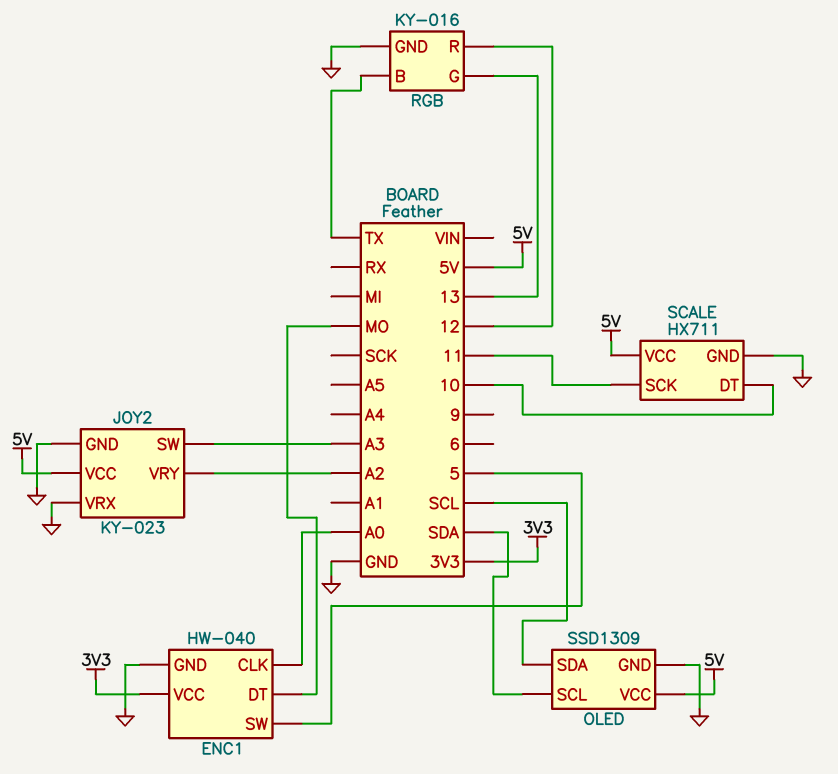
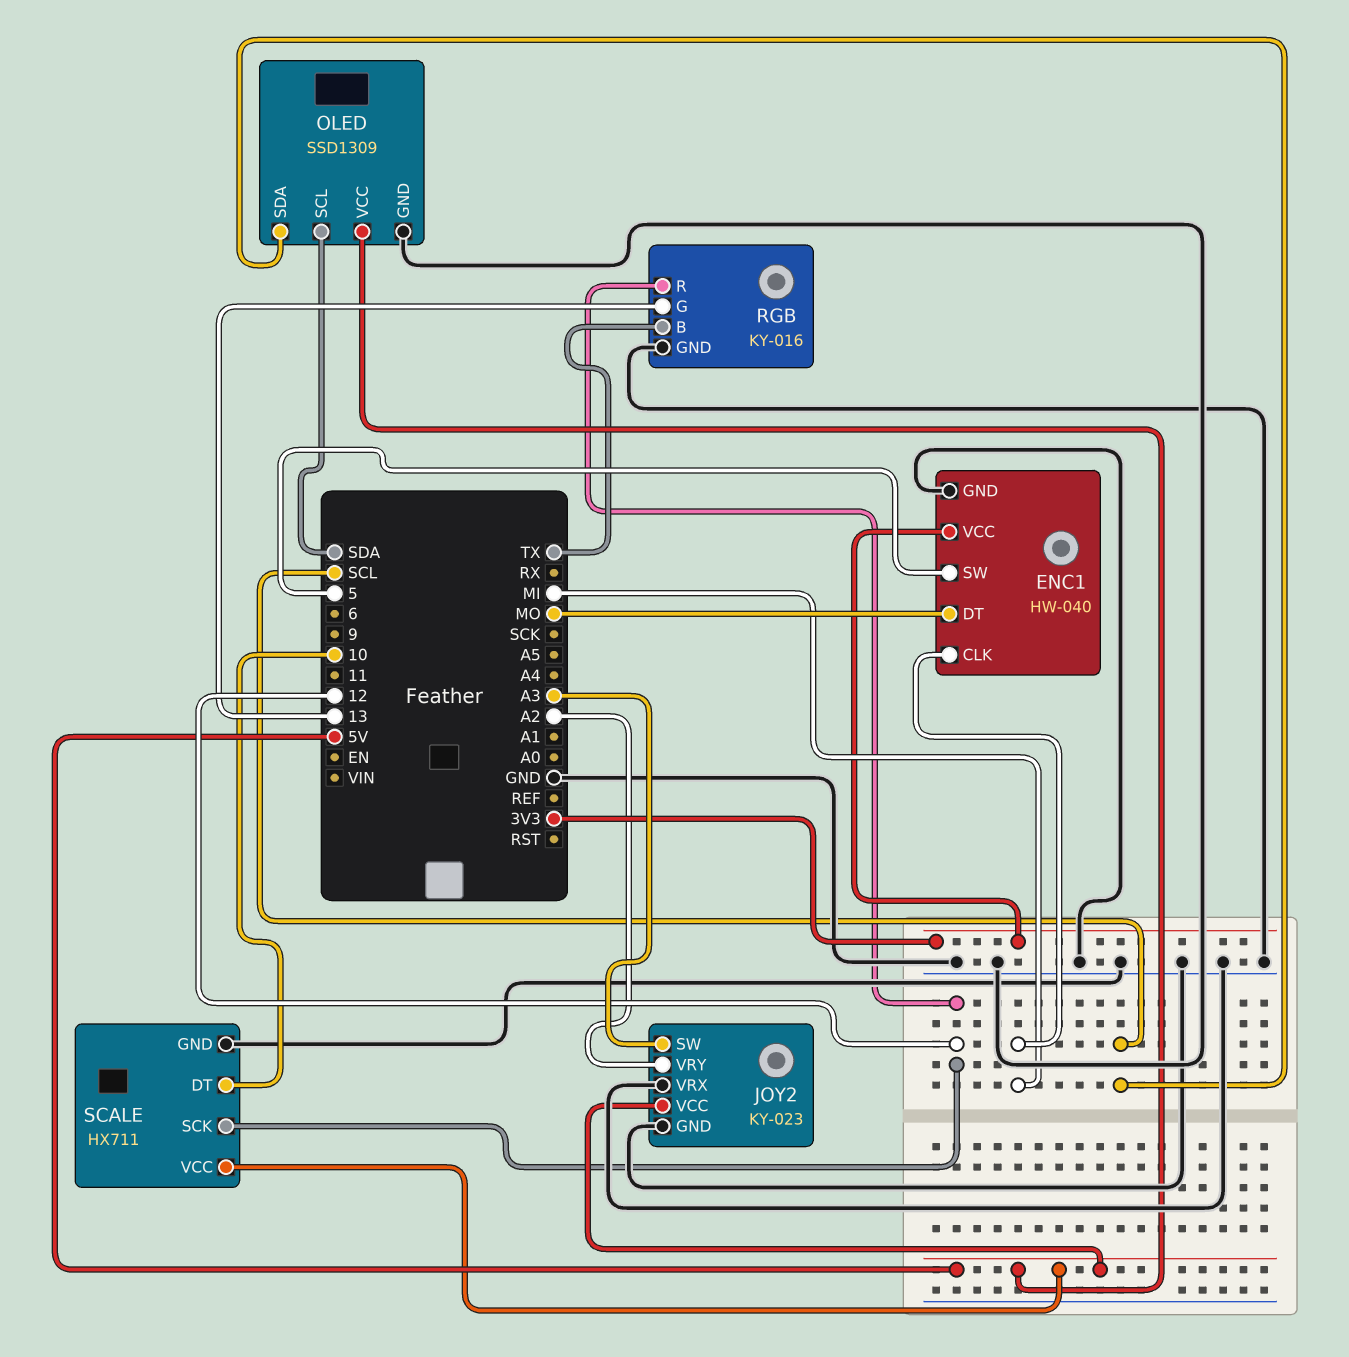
ENC1 pin CLK: A0 -> MI
SCALE pin SCK: 11 -> 12

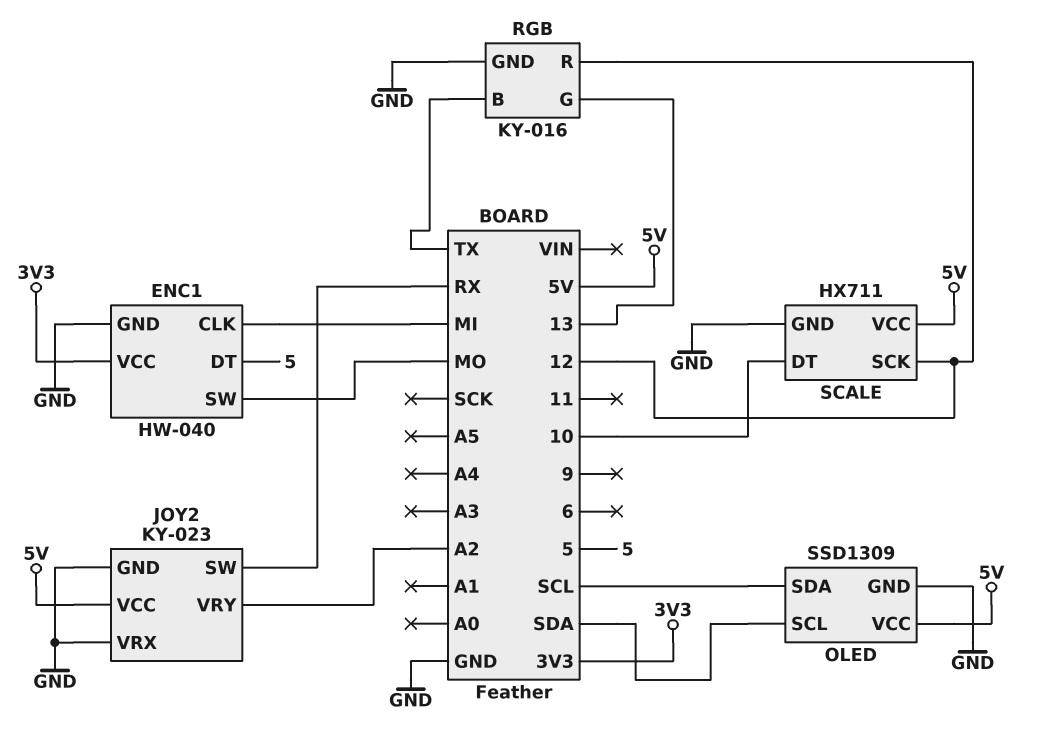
ENC1 pin DT: MO -> 5
ENC1 pin SW: 5 -> MO
JOY2 pin SW: A3 -> RX

